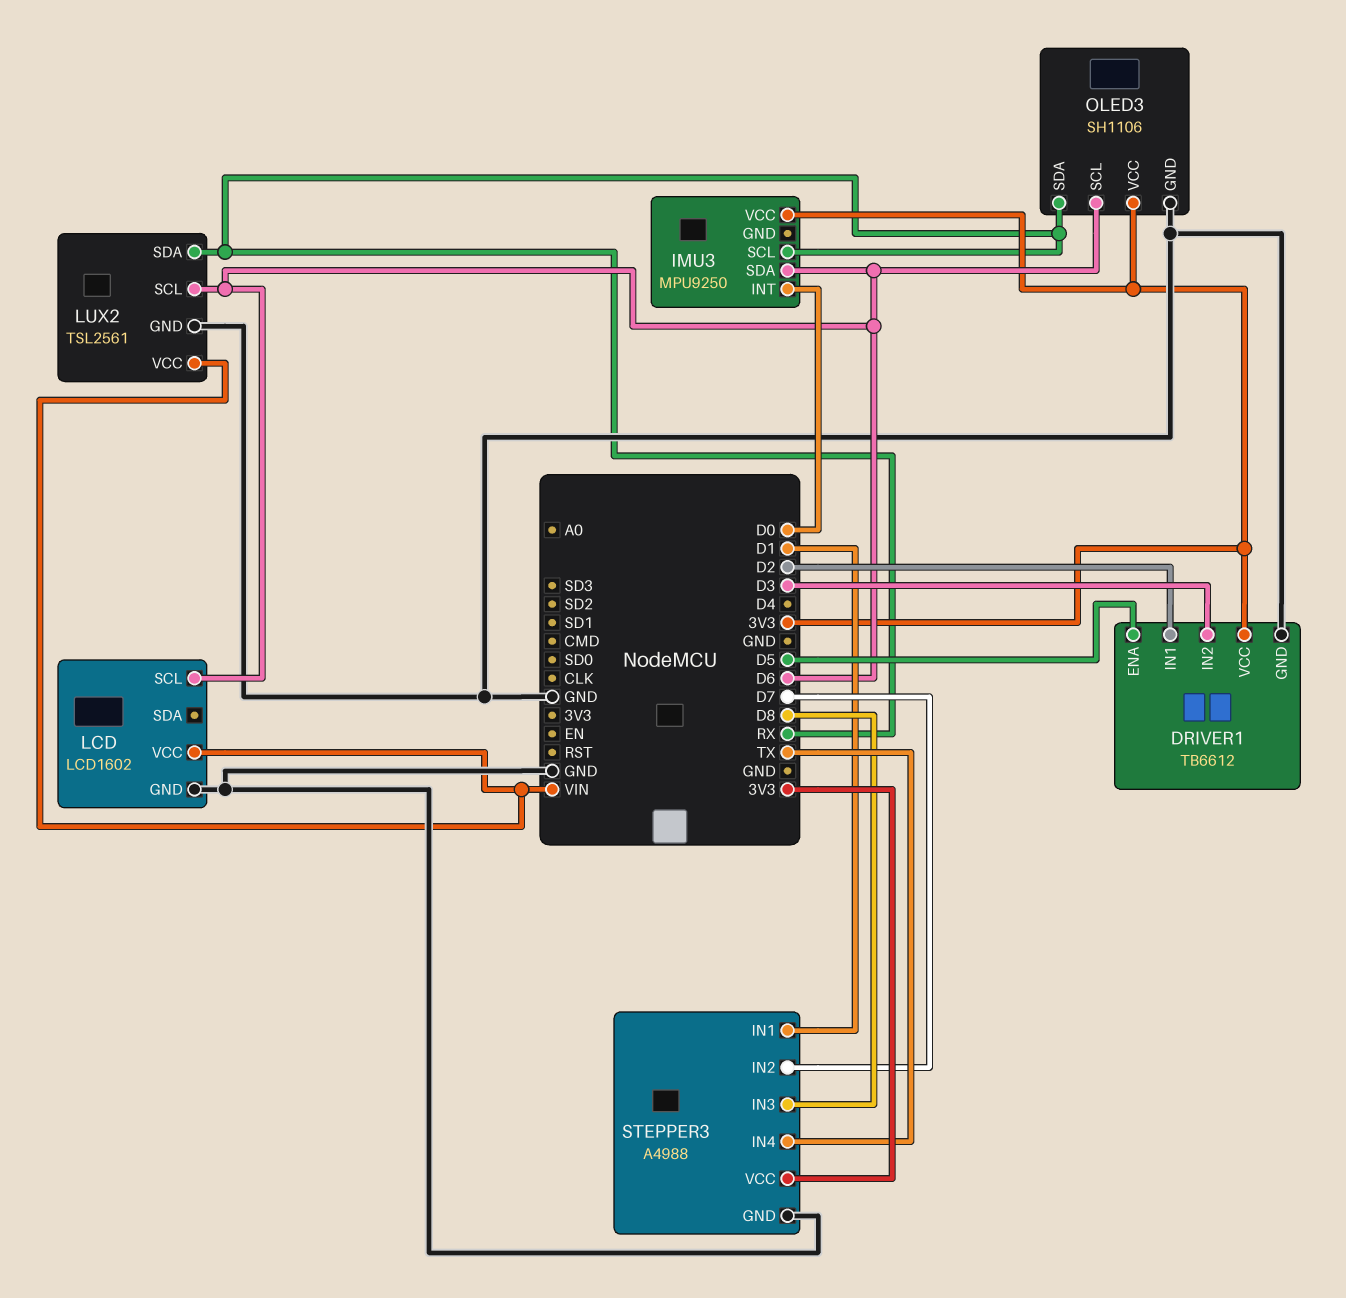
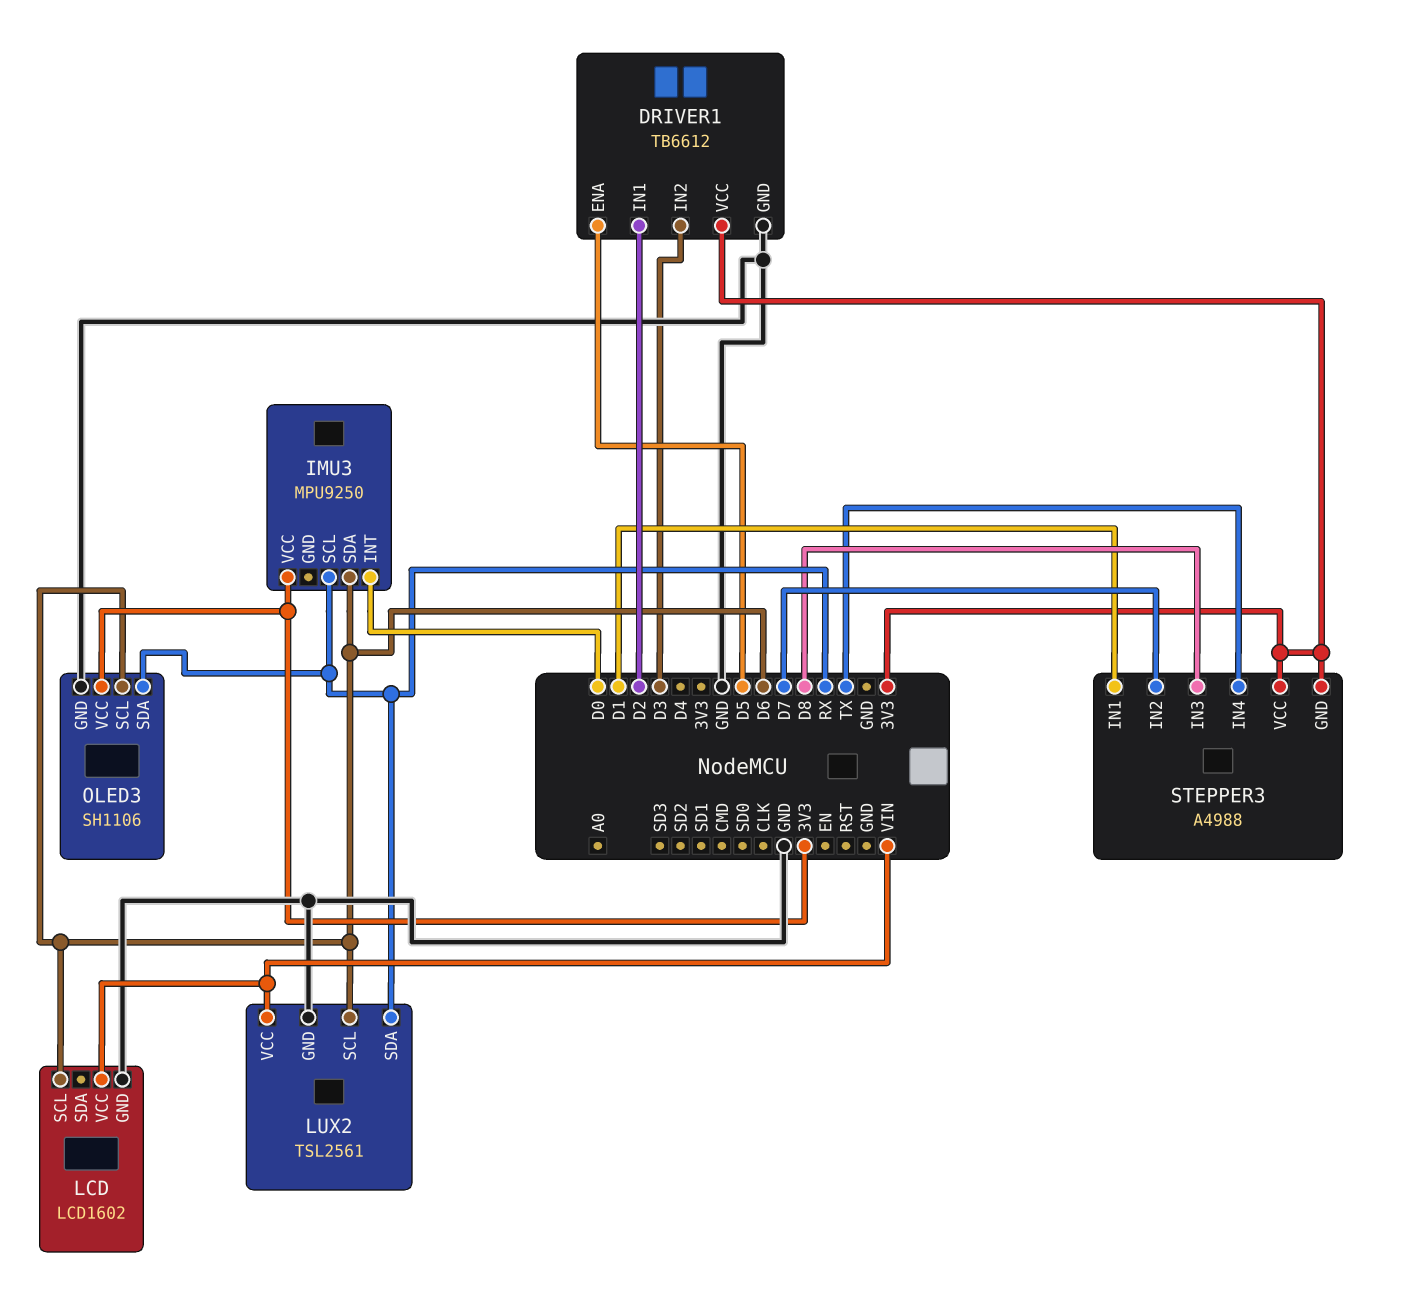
STEPPER3 pin GND: GND -> 3V3

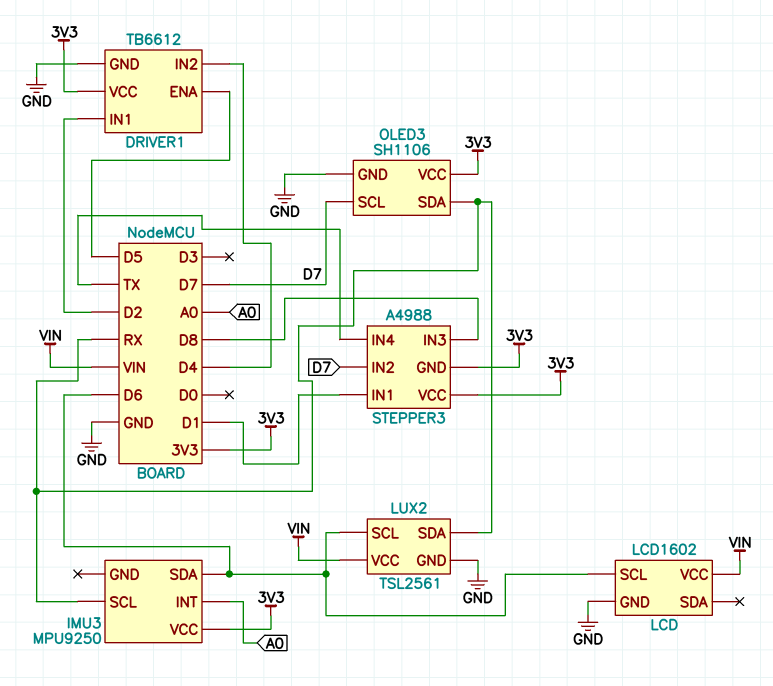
DRIVER1 pin IN2: D3 -> D4
IMU3 pin INT: D0 -> A0
OLED3 pin SCL: D6 -> D7

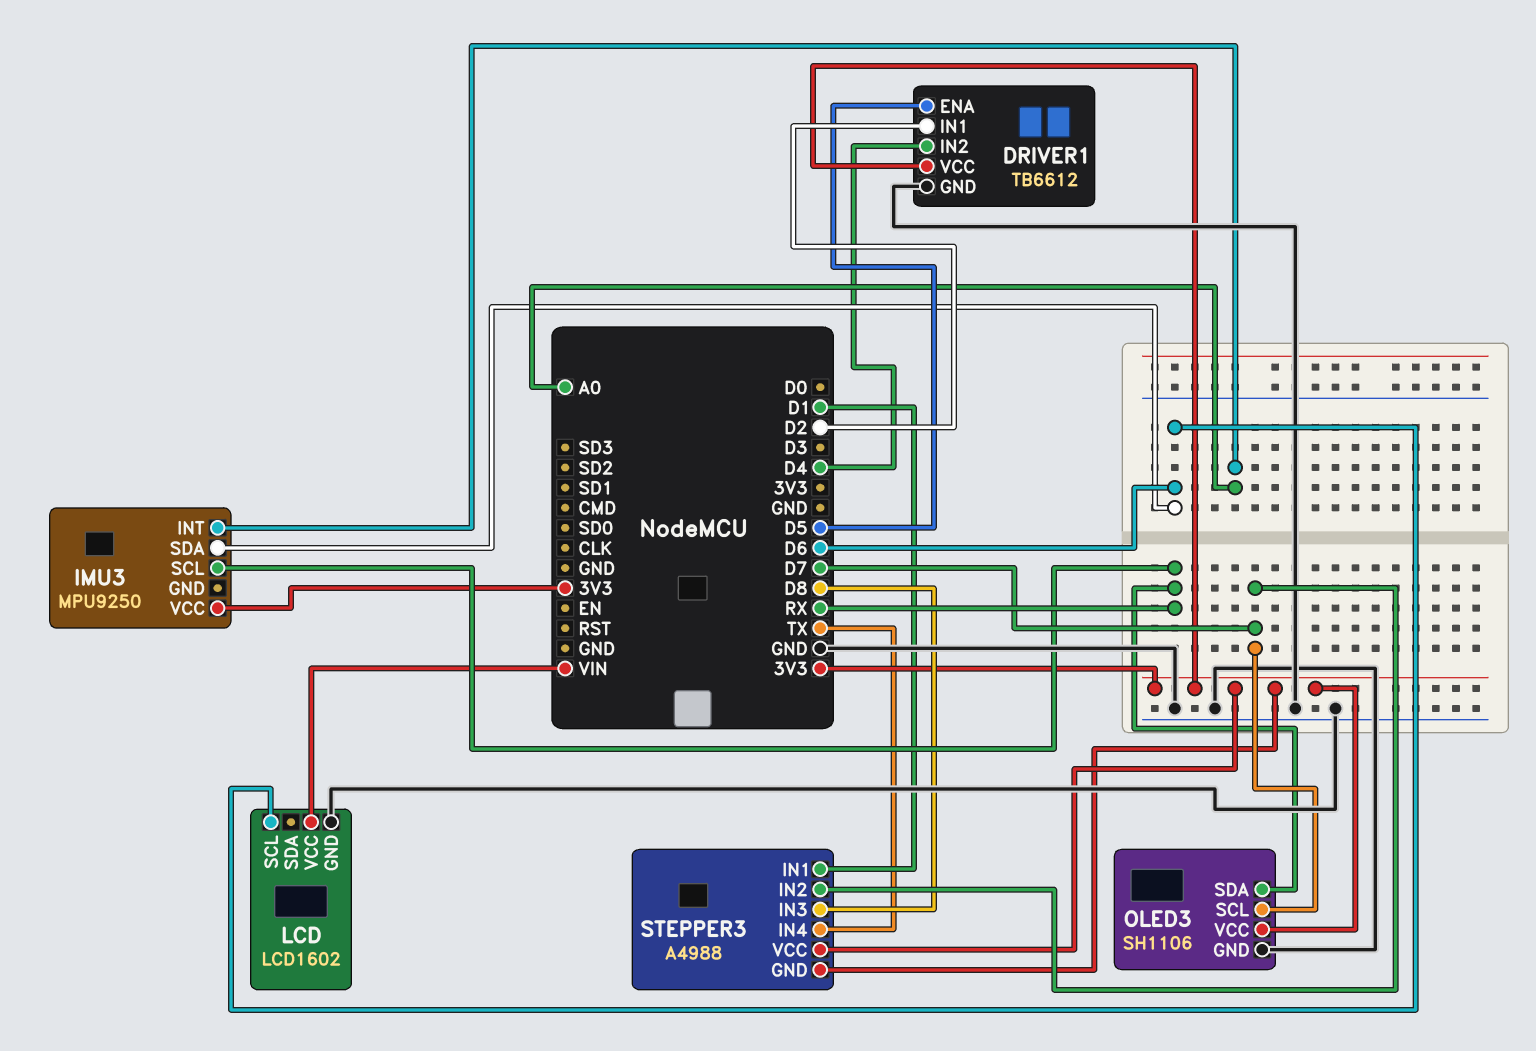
LUX2: TSL2561 -> none
LUX2 pin GND: GND -> none
LUX2 pin SCL: D6 -> none
LUX2 pin SDA: RX -> none
LUX2 pin VCC: VIN -> none

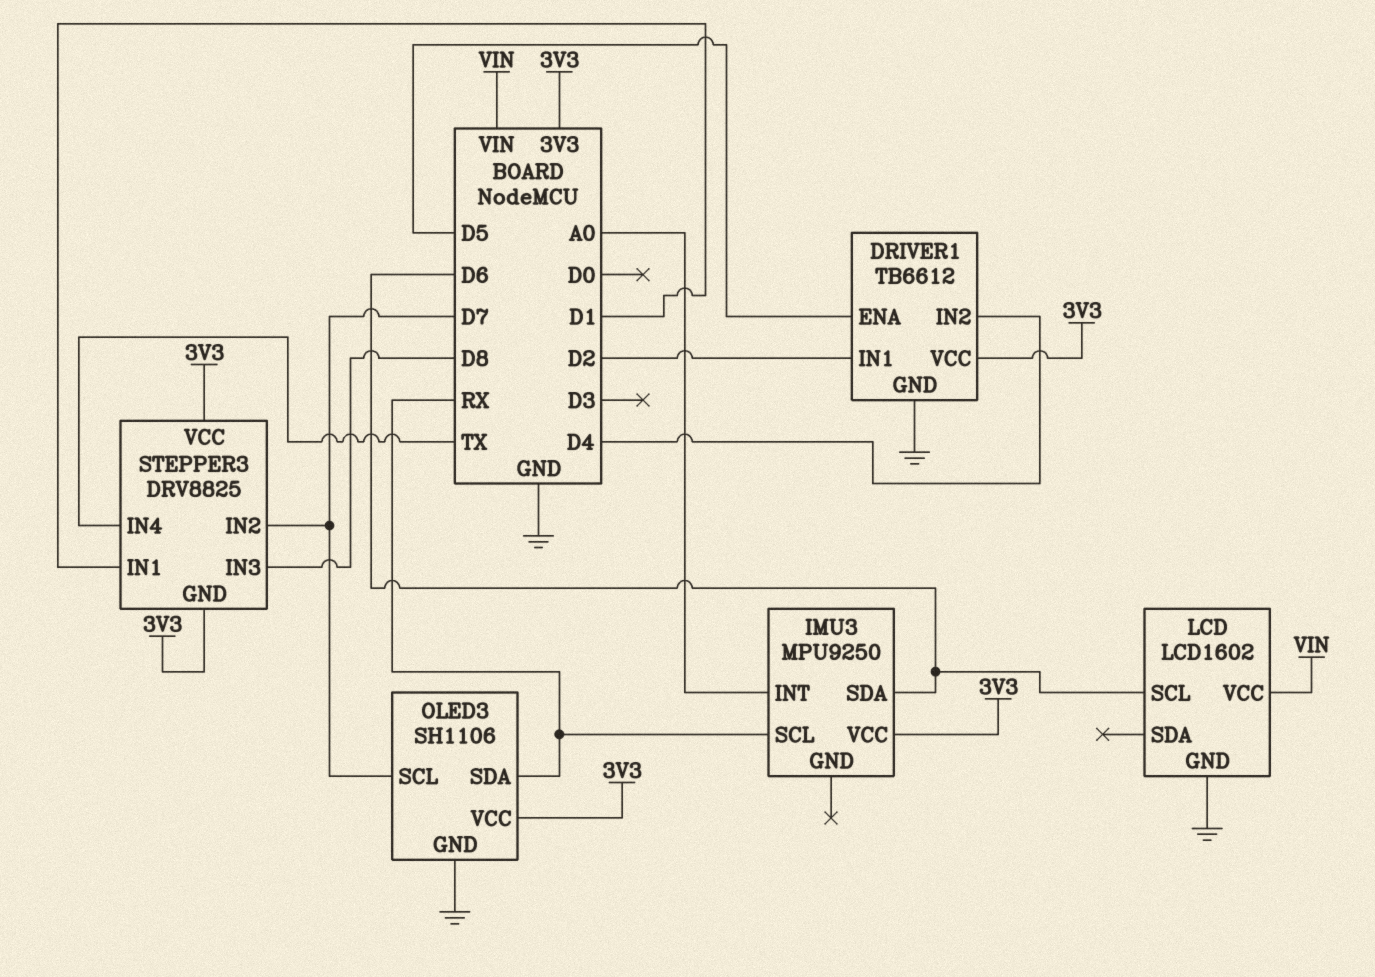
STEPPER3: A4988 -> DRV8825

